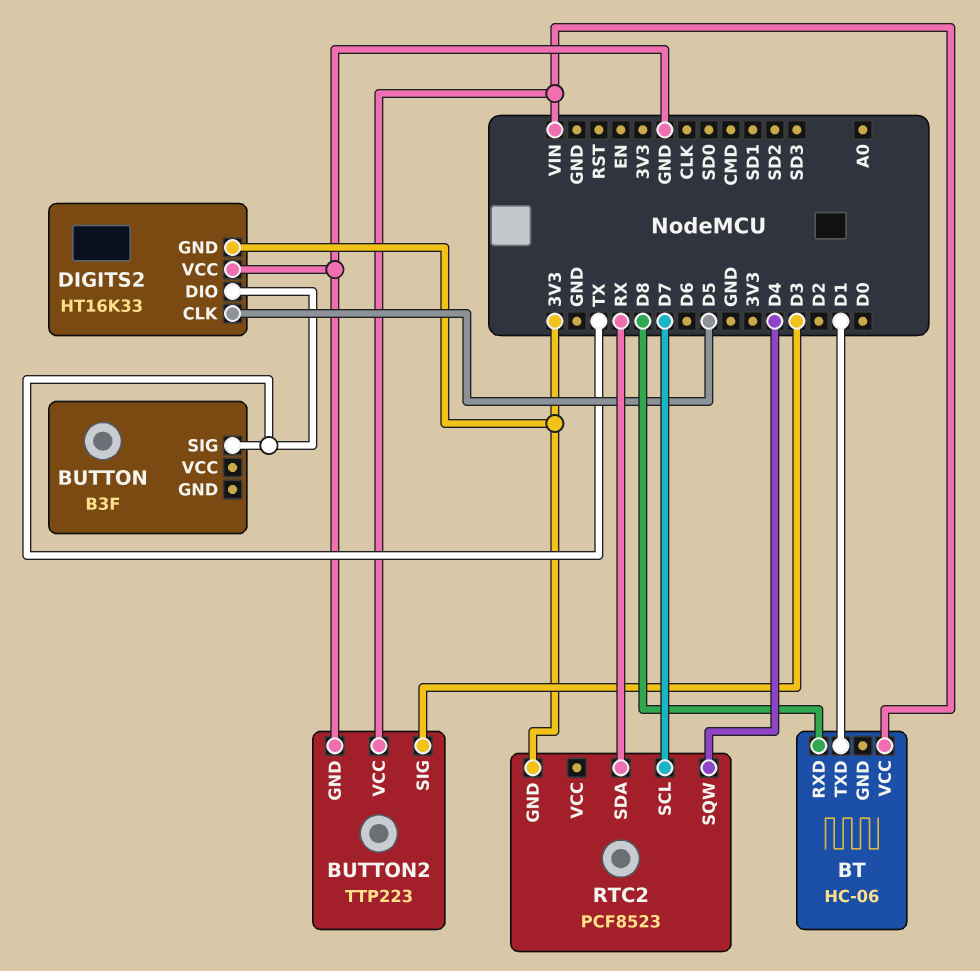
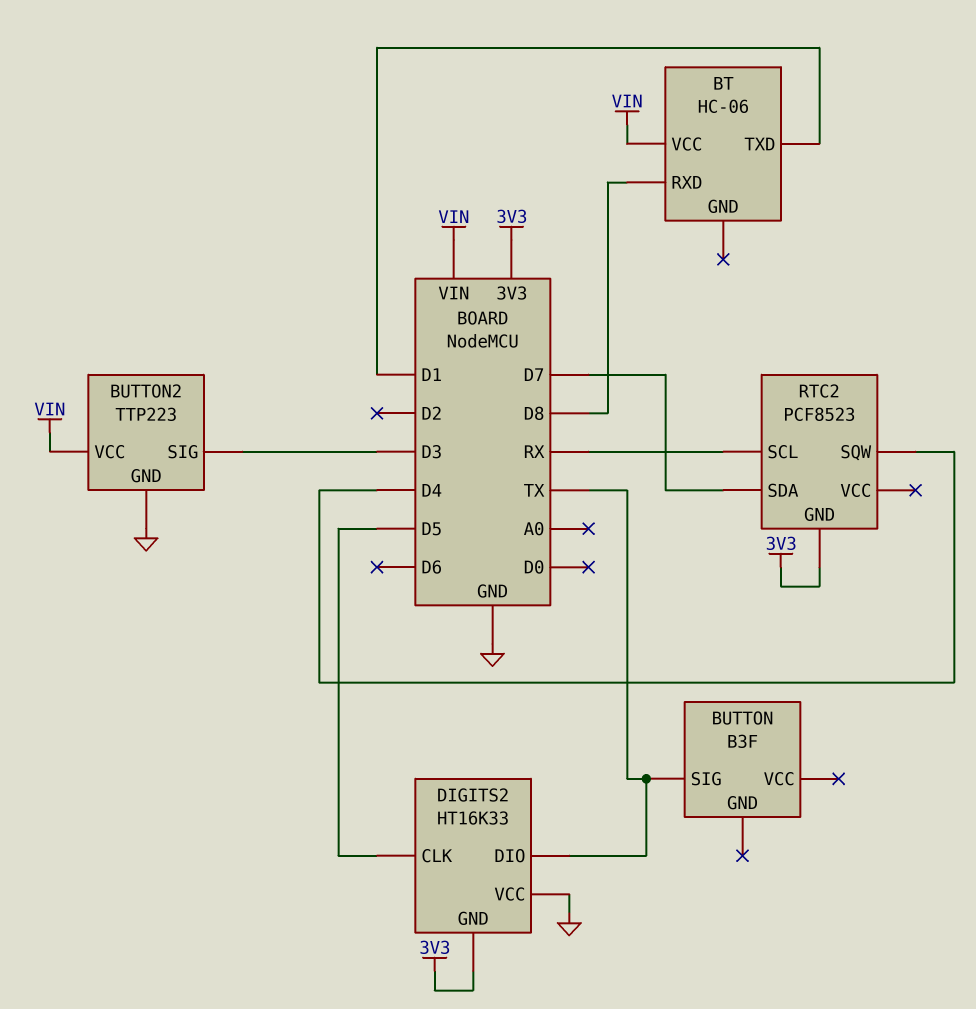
RTC2 pin SCL: D7 -> RX
RTC2 pin SDA: RX -> D7

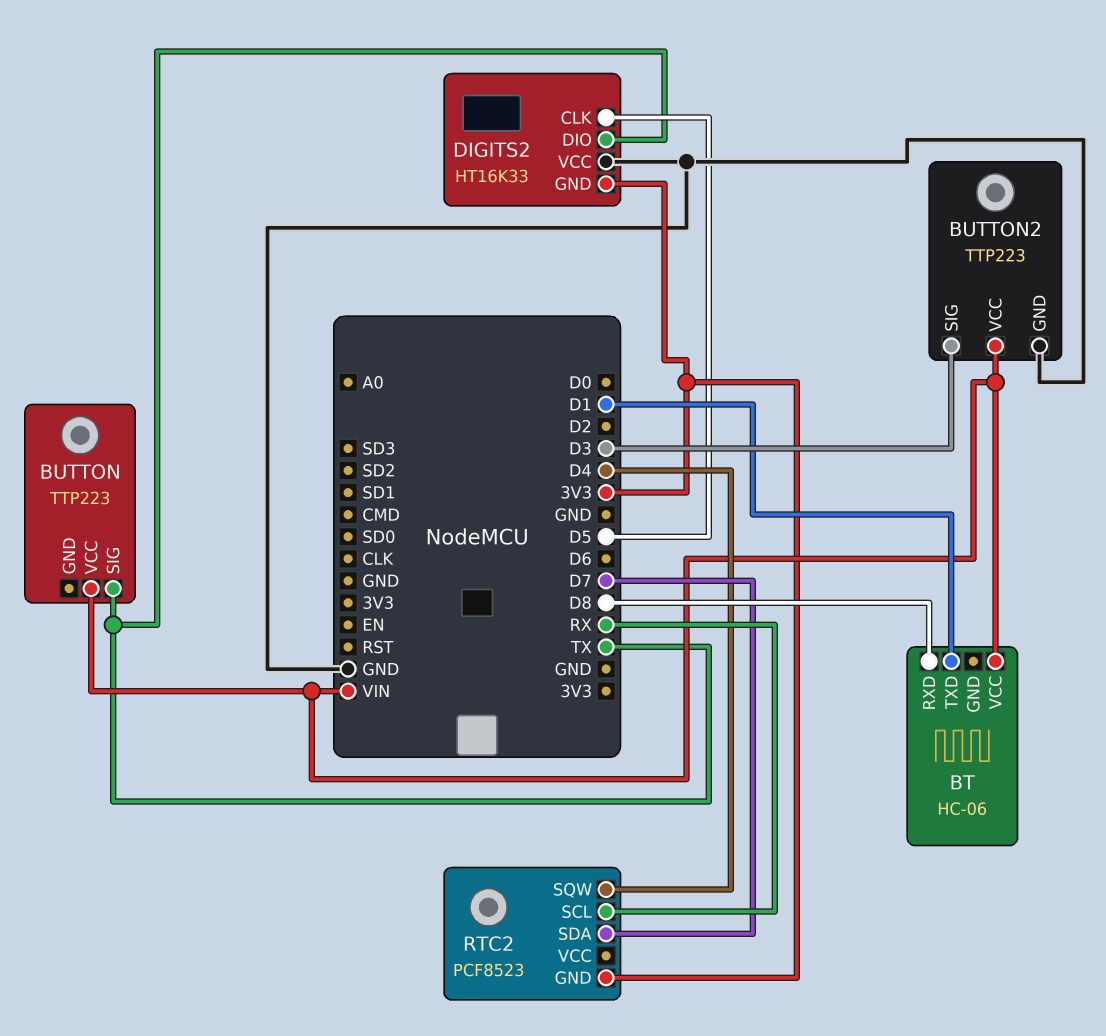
BUTTON: B3F -> TTP223
BUTTON pin VCC: none -> VIN

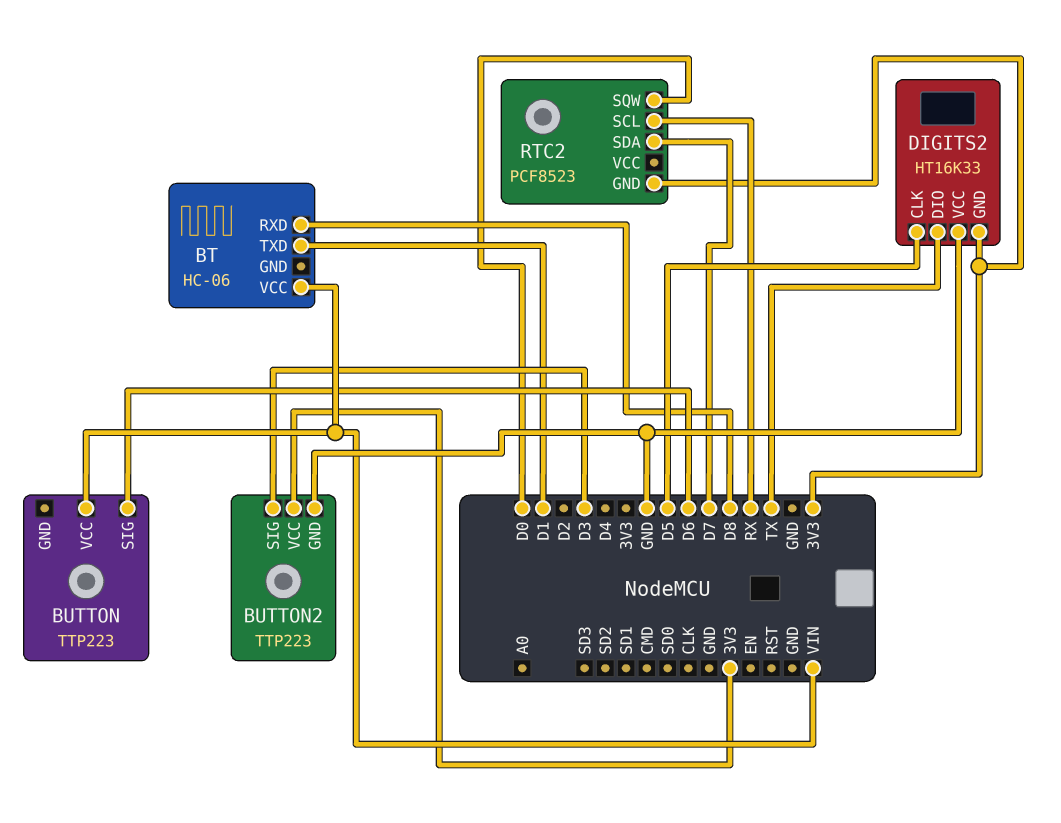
BUTTON pin SIG: TX -> D6
BUTTON2 pin VCC: VIN -> 3V3
RTC2 pin SQW: D4 -> D0

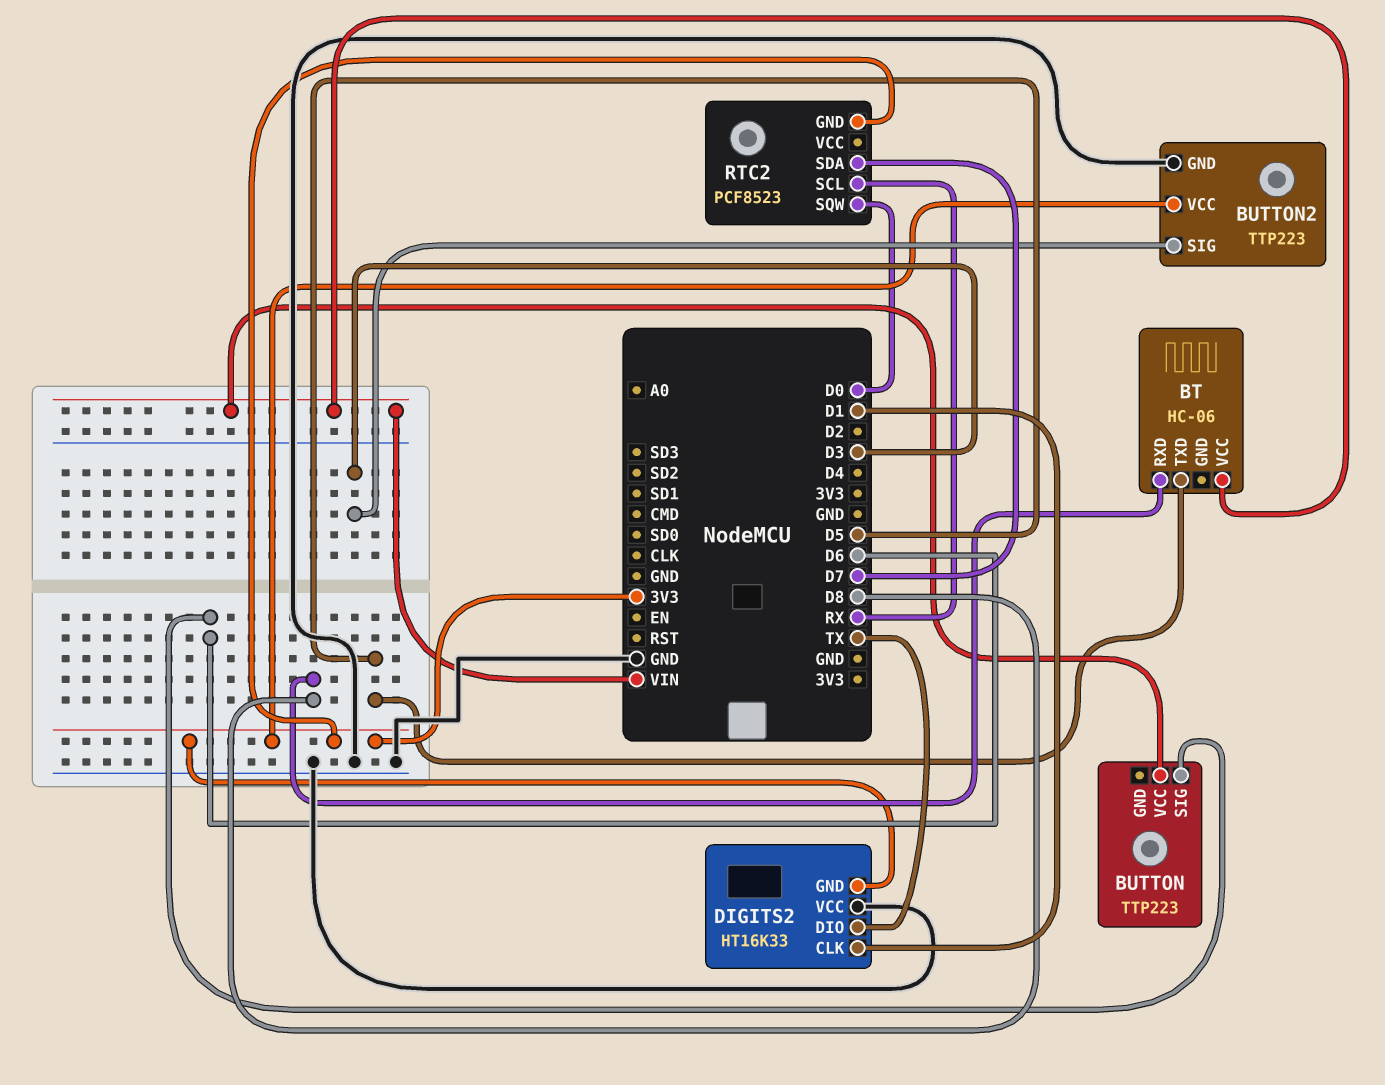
BT pin TXD: D1 -> D5
DIGITS2 pin CLK: D5 -> D1

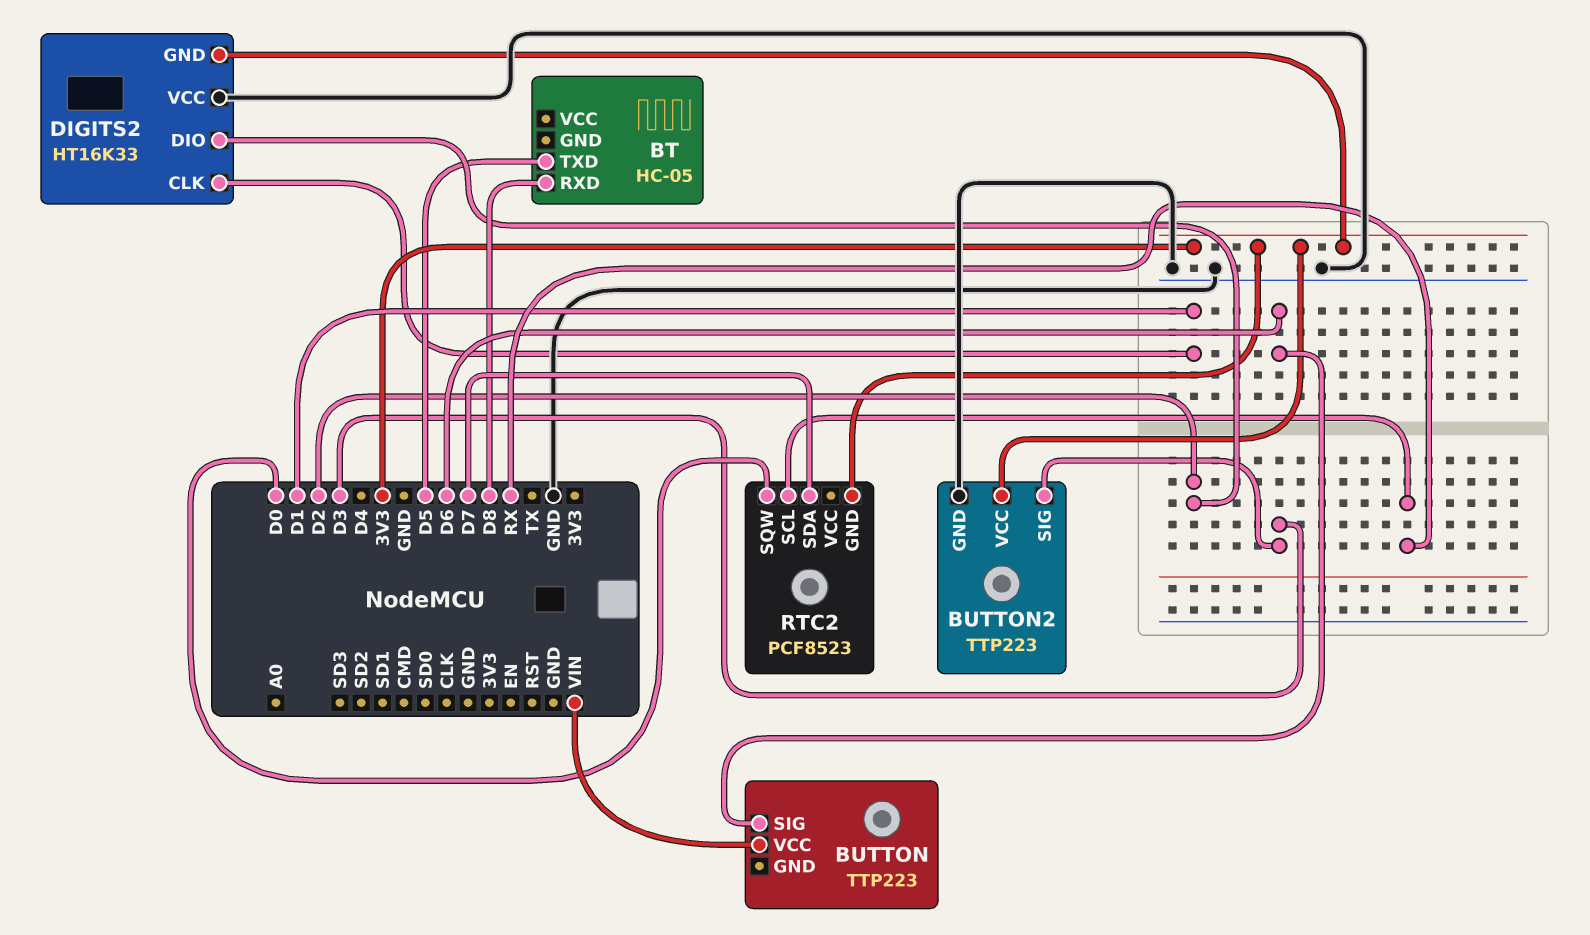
BT: HC-06 -> HC-05
BT pin VCC: VIN -> none
DIGITS2 pin DIO: TX -> D2

